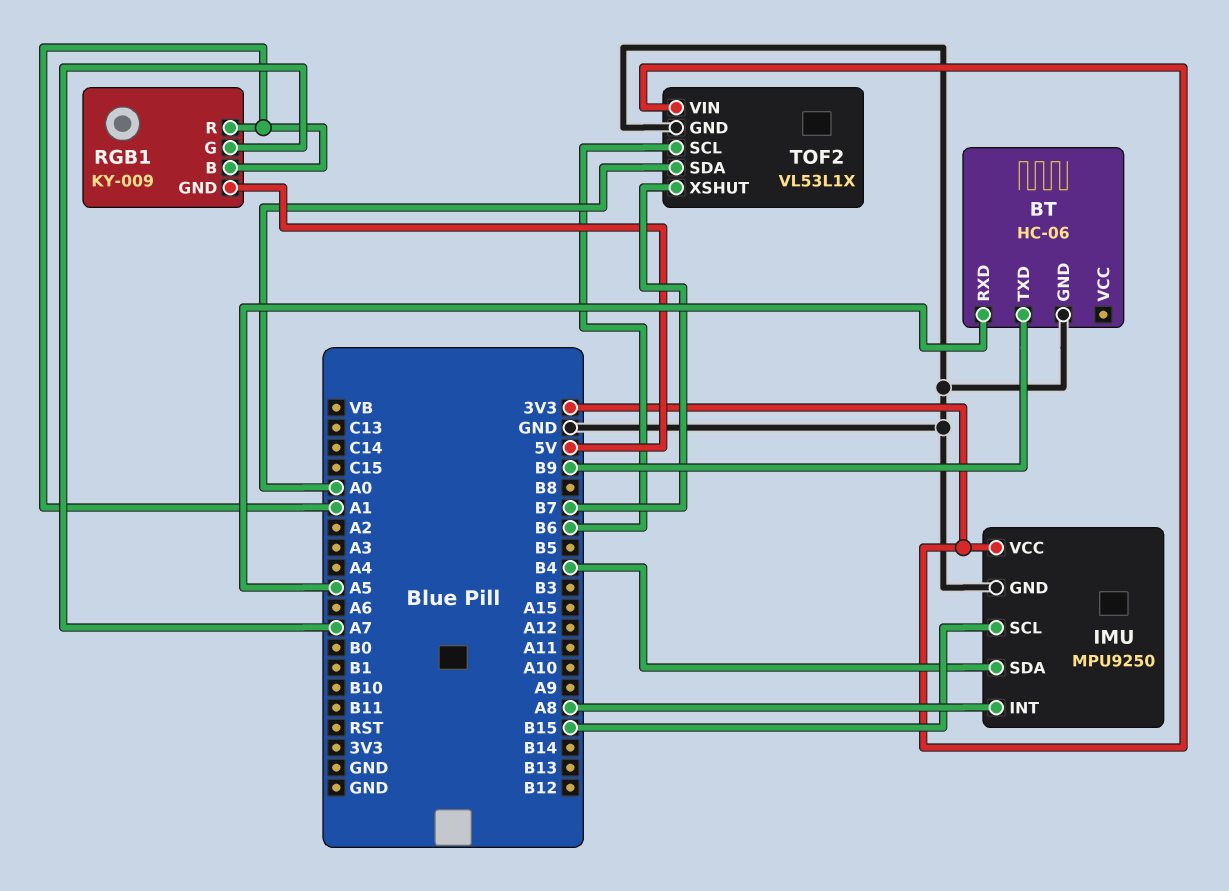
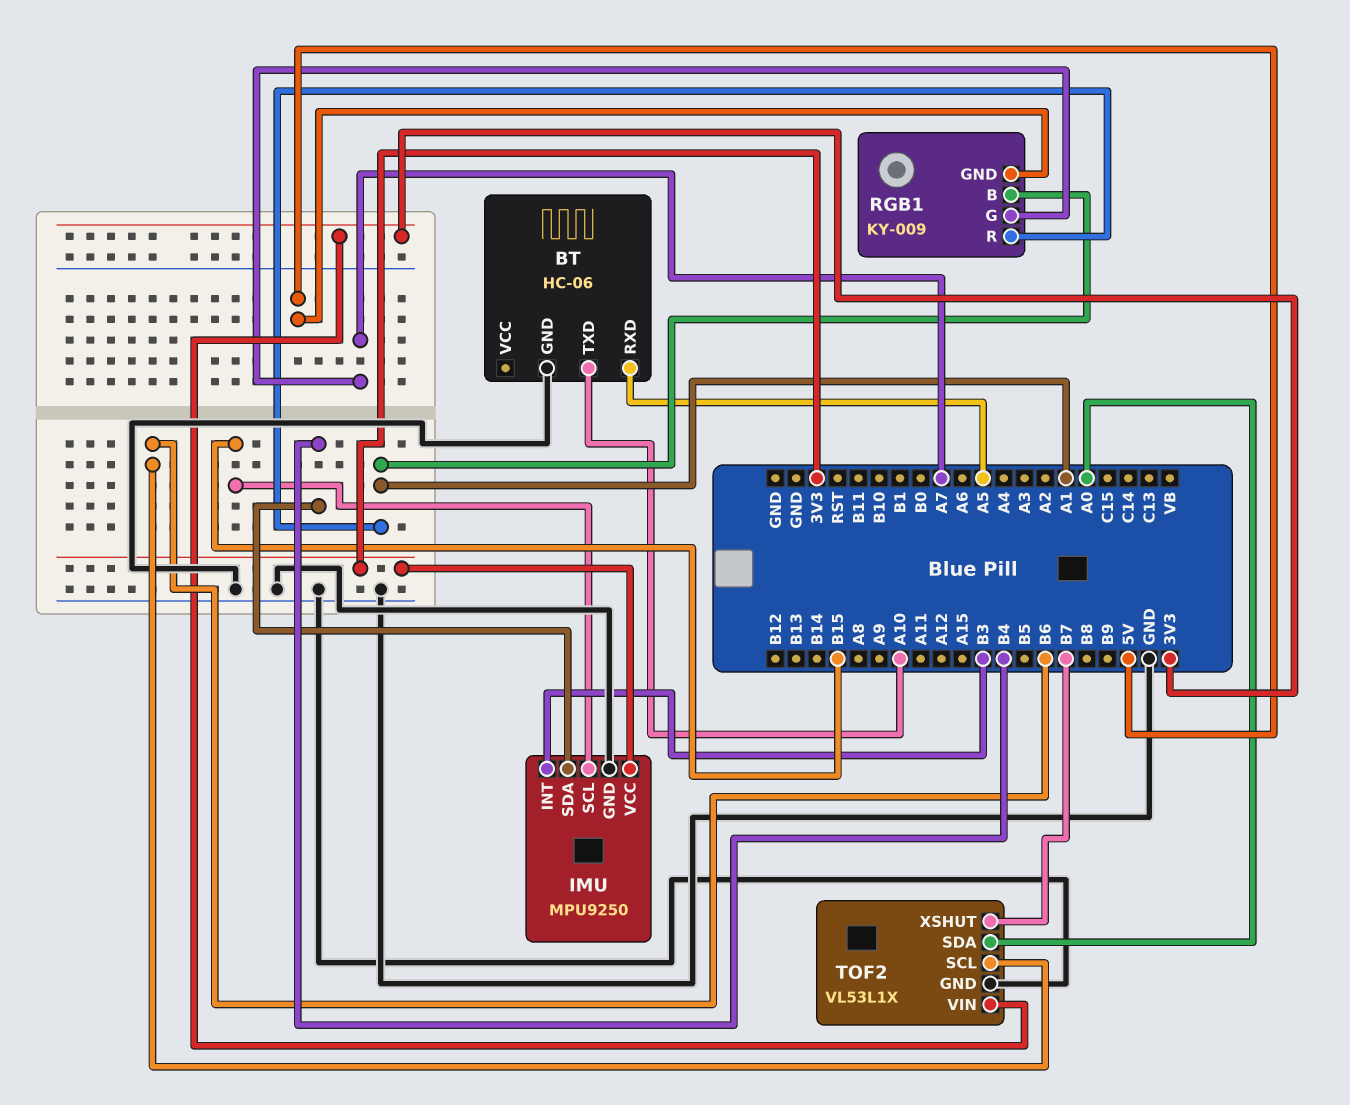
BT pin TXD: B9 -> A10
IMU pin INT: A8 -> B3

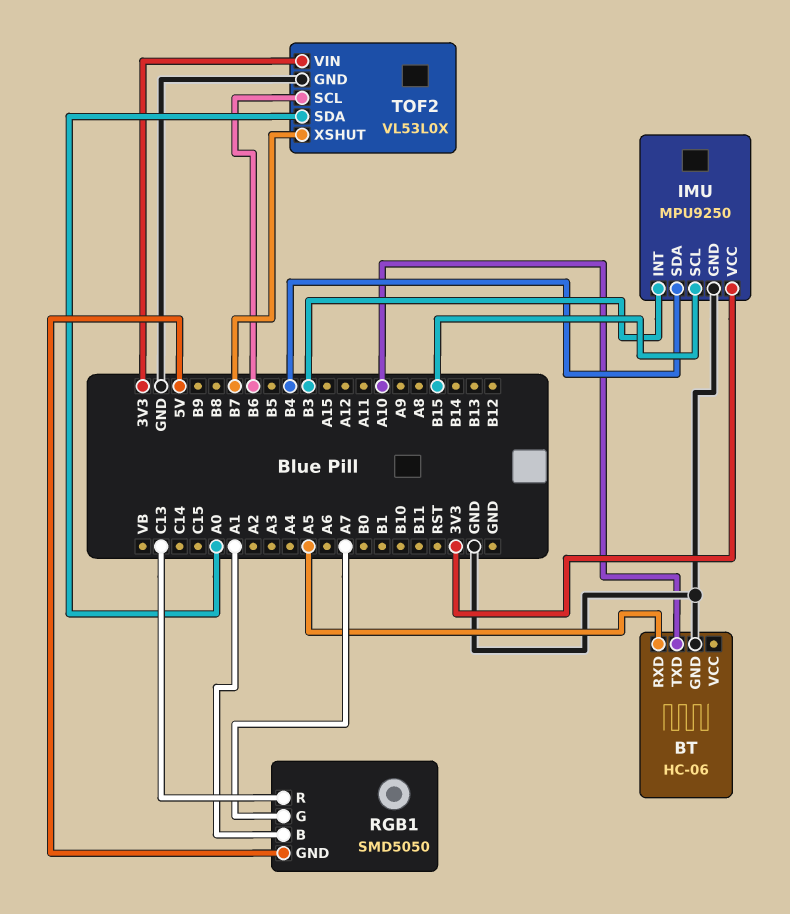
RGB1: KY-009 -> SMD5050
RGB1 pin R: A1 -> C13
TOF2: VL53L1X -> VL53L0X

